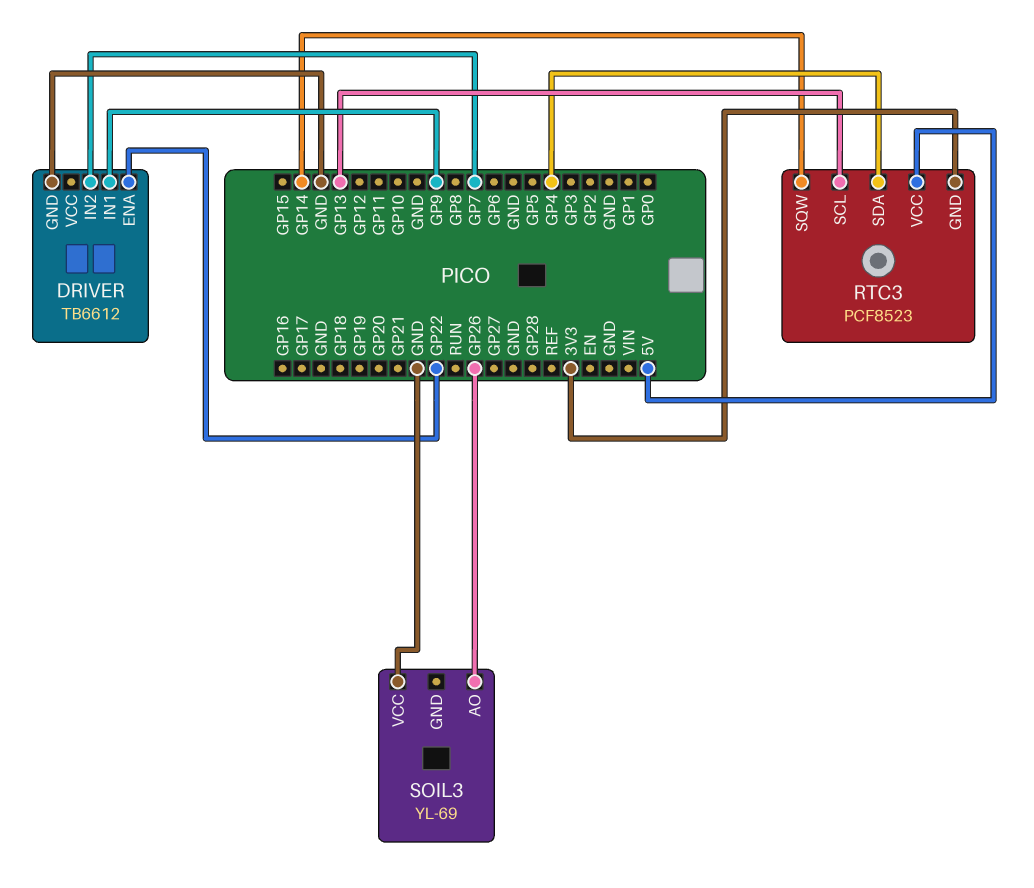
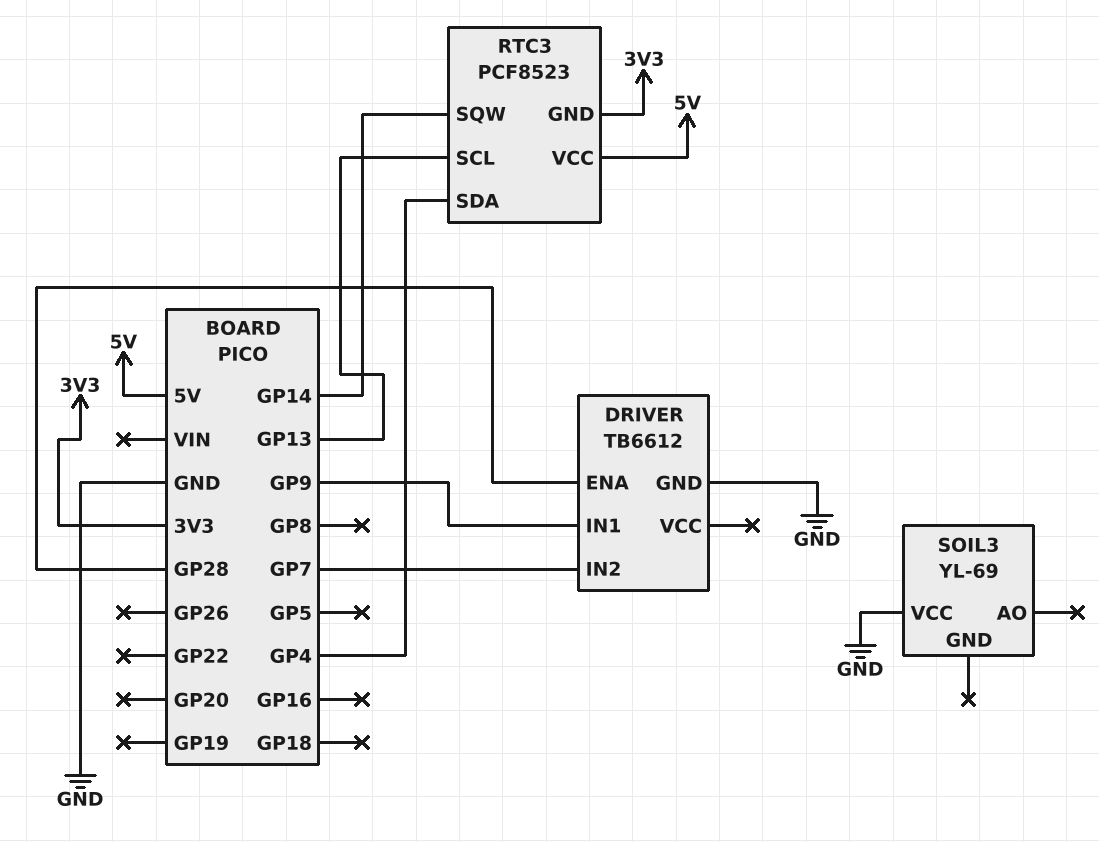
DRIVER pin ENA: GP22 -> GP28
SOIL3 pin AO: GP26 -> none

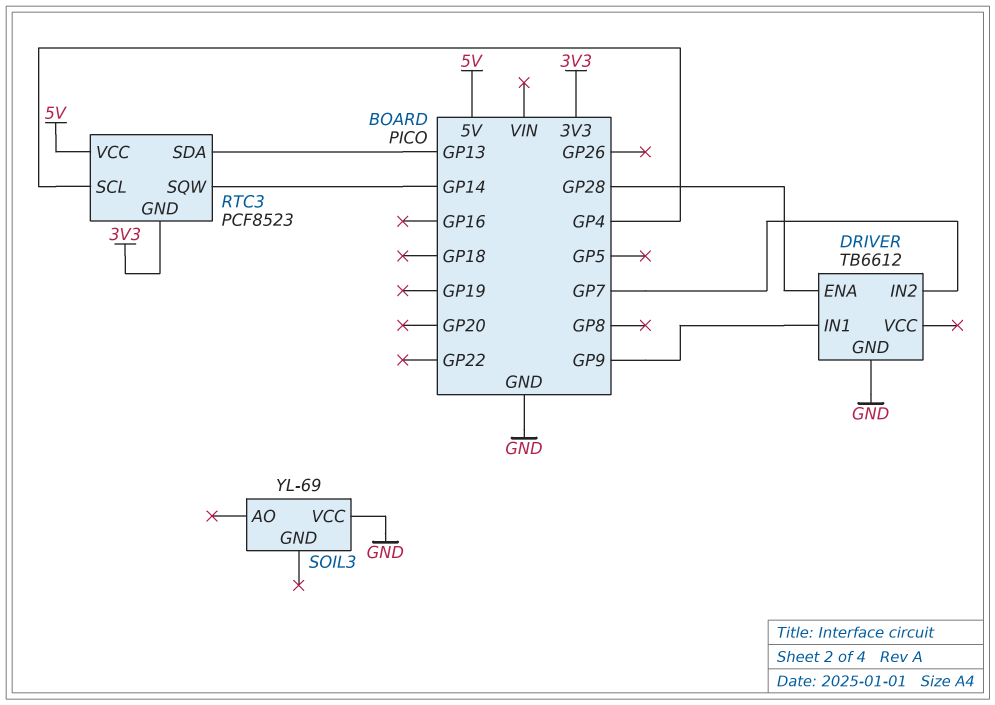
RTC3 pin SCL: GP13 -> GP4
RTC3 pin SDA: GP4 -> GP13

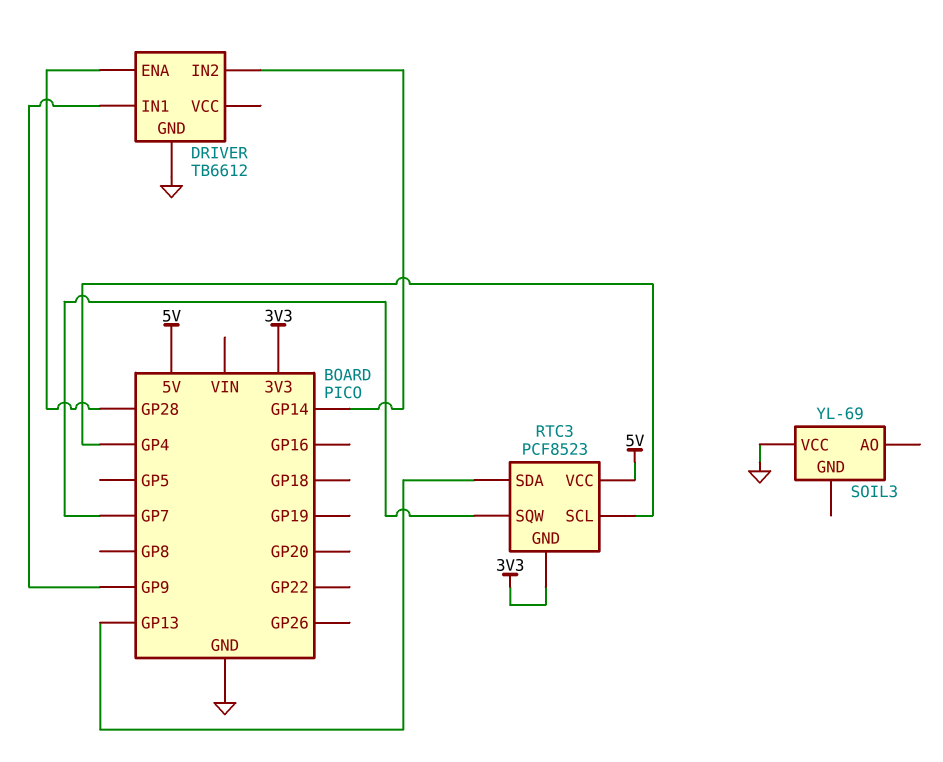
DRIVER pin IN2: GP7 -> GP14
RTC3 pin SQW: GP14 -> GP7

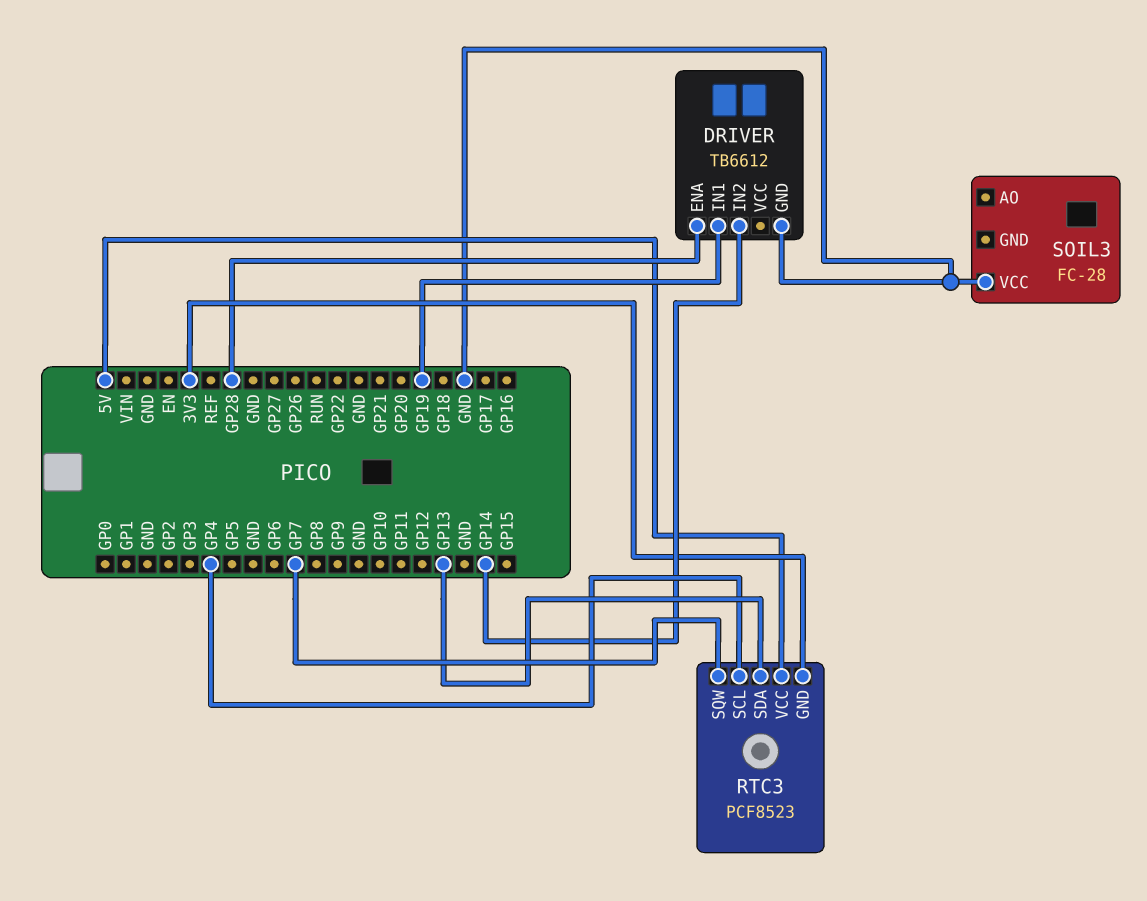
DRIVER pin IN1: GP9 -> GP19
SOIL3: YL-69 -> FC-28

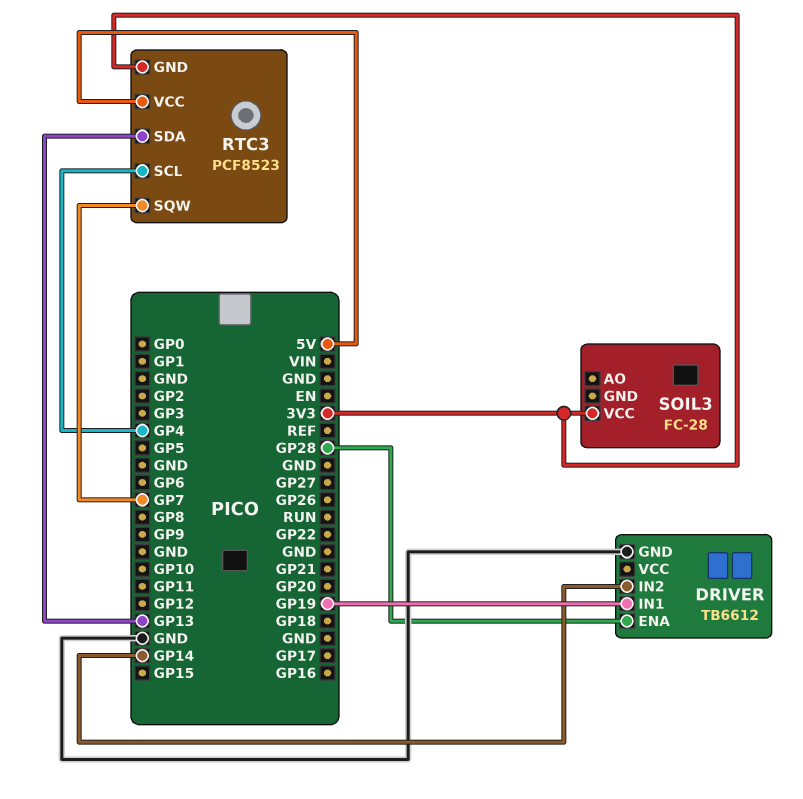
SOIL3 pin VCC: GND -> 3V3

